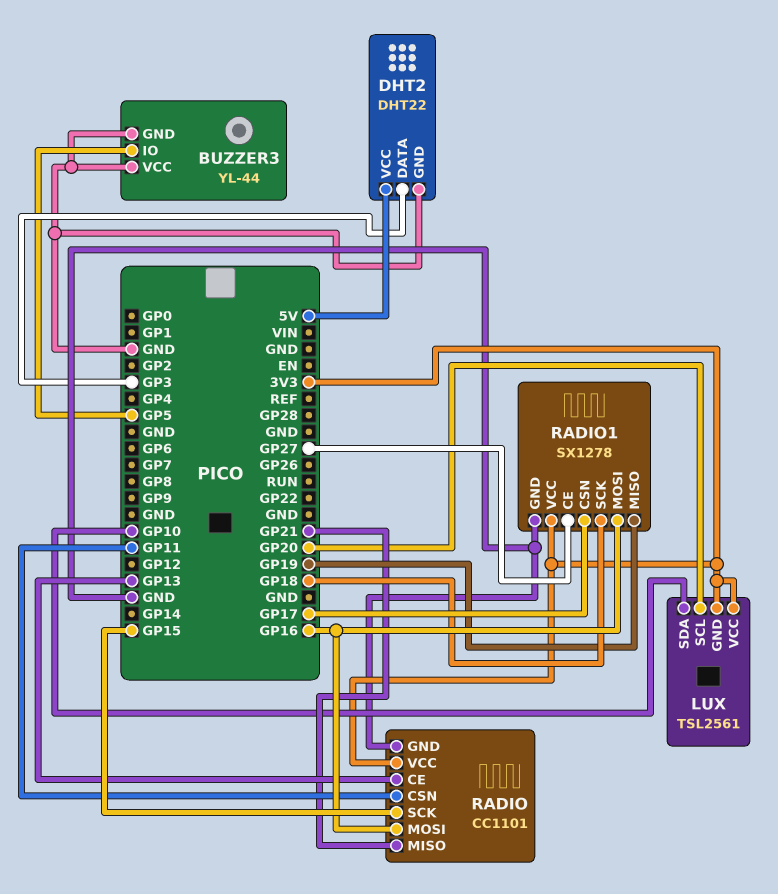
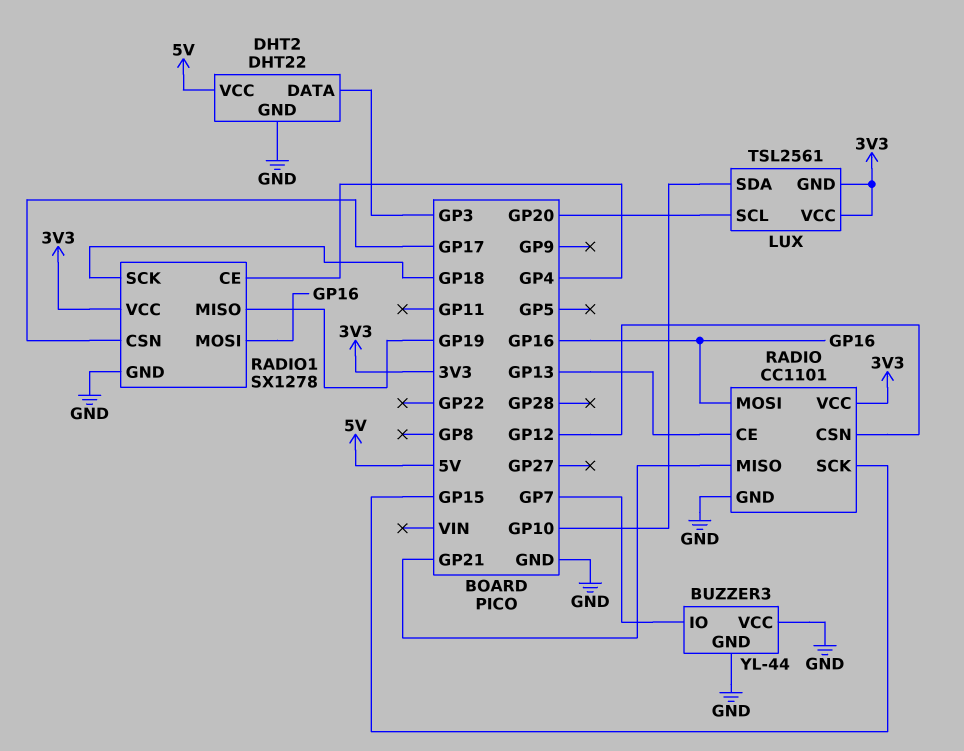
BUZZER3 pin IO: GP5 -> GP7
RADIO pin CSN: GP11 -> GP12
RADIO1 pin CE: GP27 -> GP4

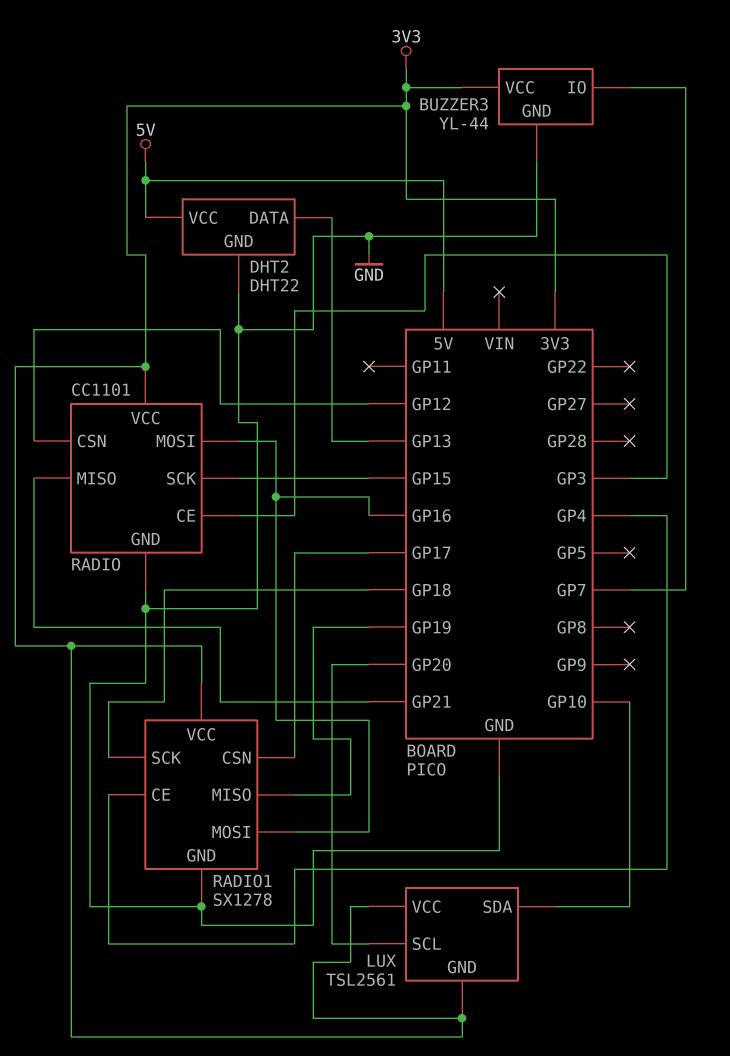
BUZZER3 pin VCC: GND -> 3V3
DHT2 pin DATA: GP3 -> GP13
RADIO pin CE: GP13 -> GP3

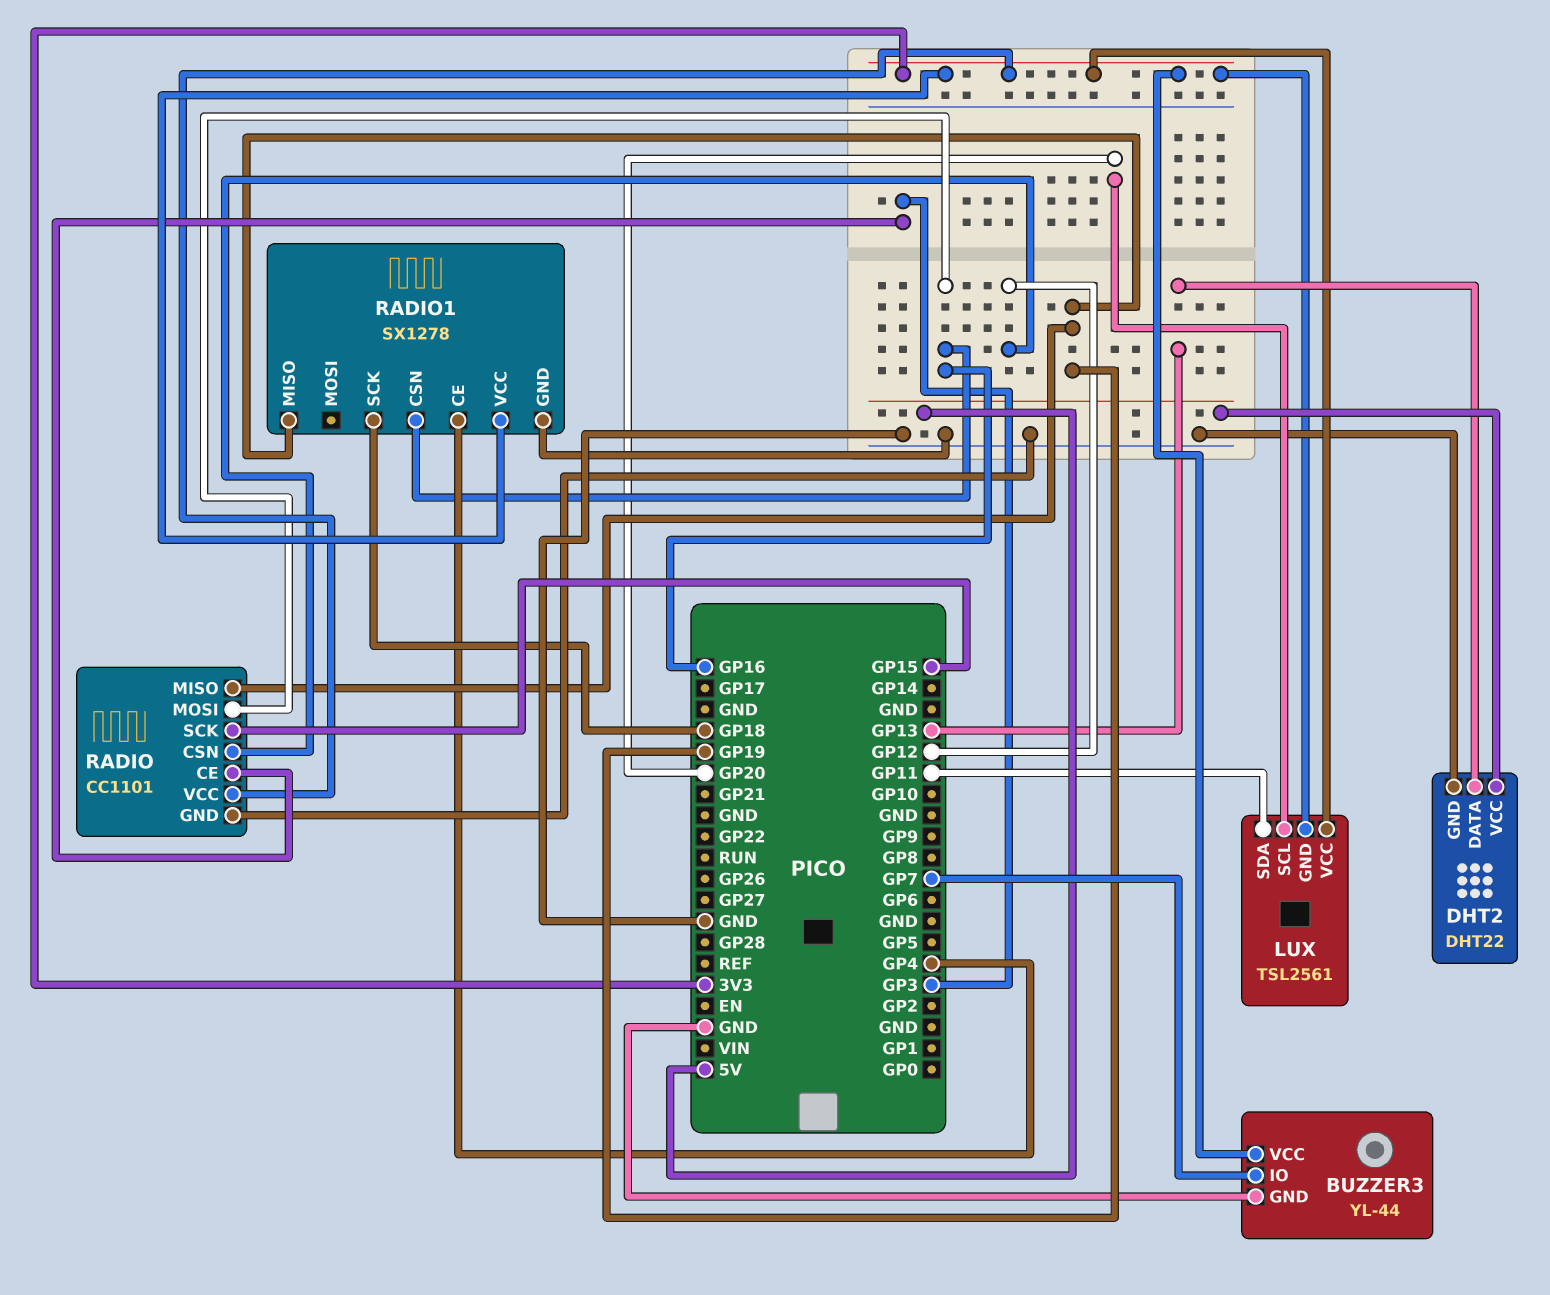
LUX pin SDA: GP10 -> GP11
RADIO pin MISO: GP21 -> GP19
RADIO1 pin CSN: GP17 -> GP16
RADIO1 pin MOSI: GP16 -> none

